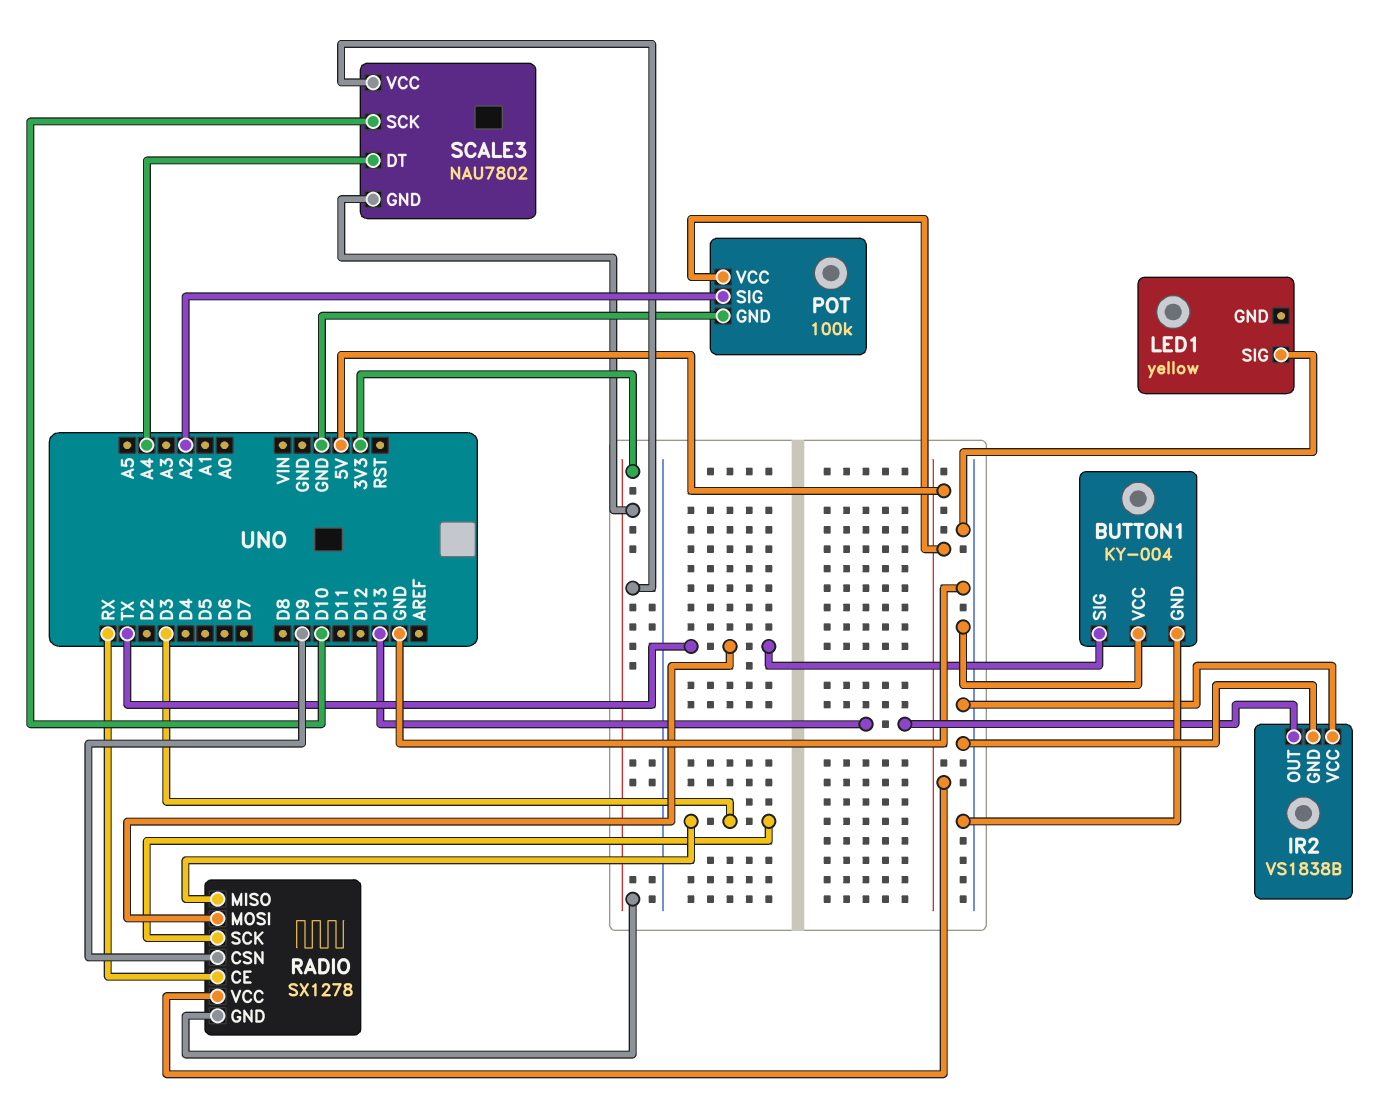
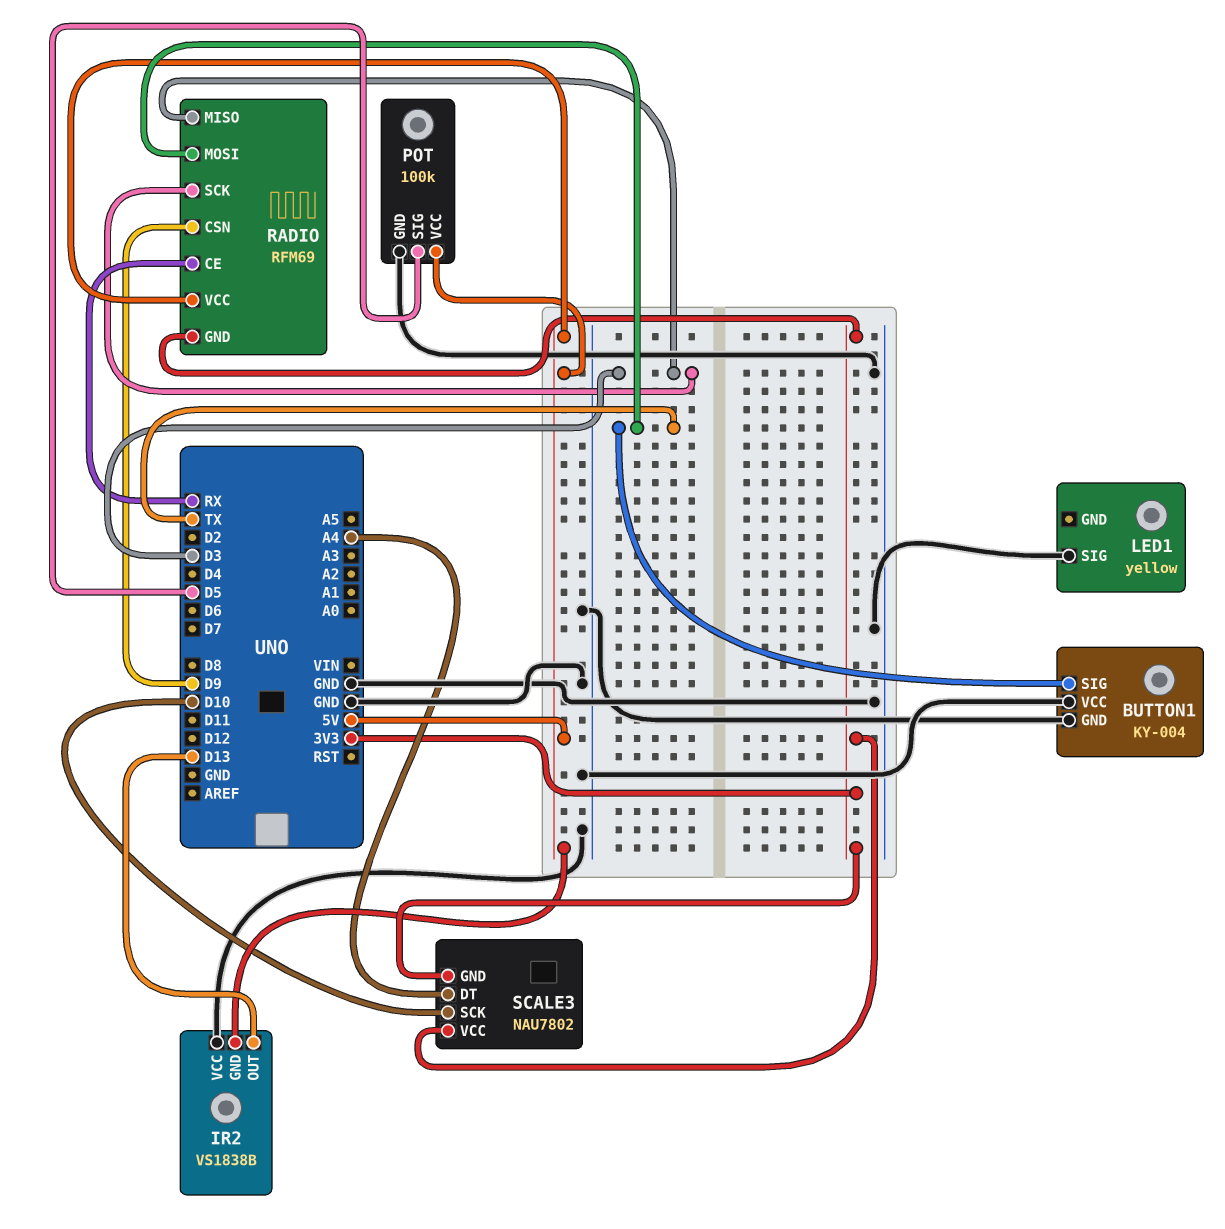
IR2 pin GND: GND -> 5V
POT pin SIG: A2 -> D5
RADIO: SX1278 -> RFM69

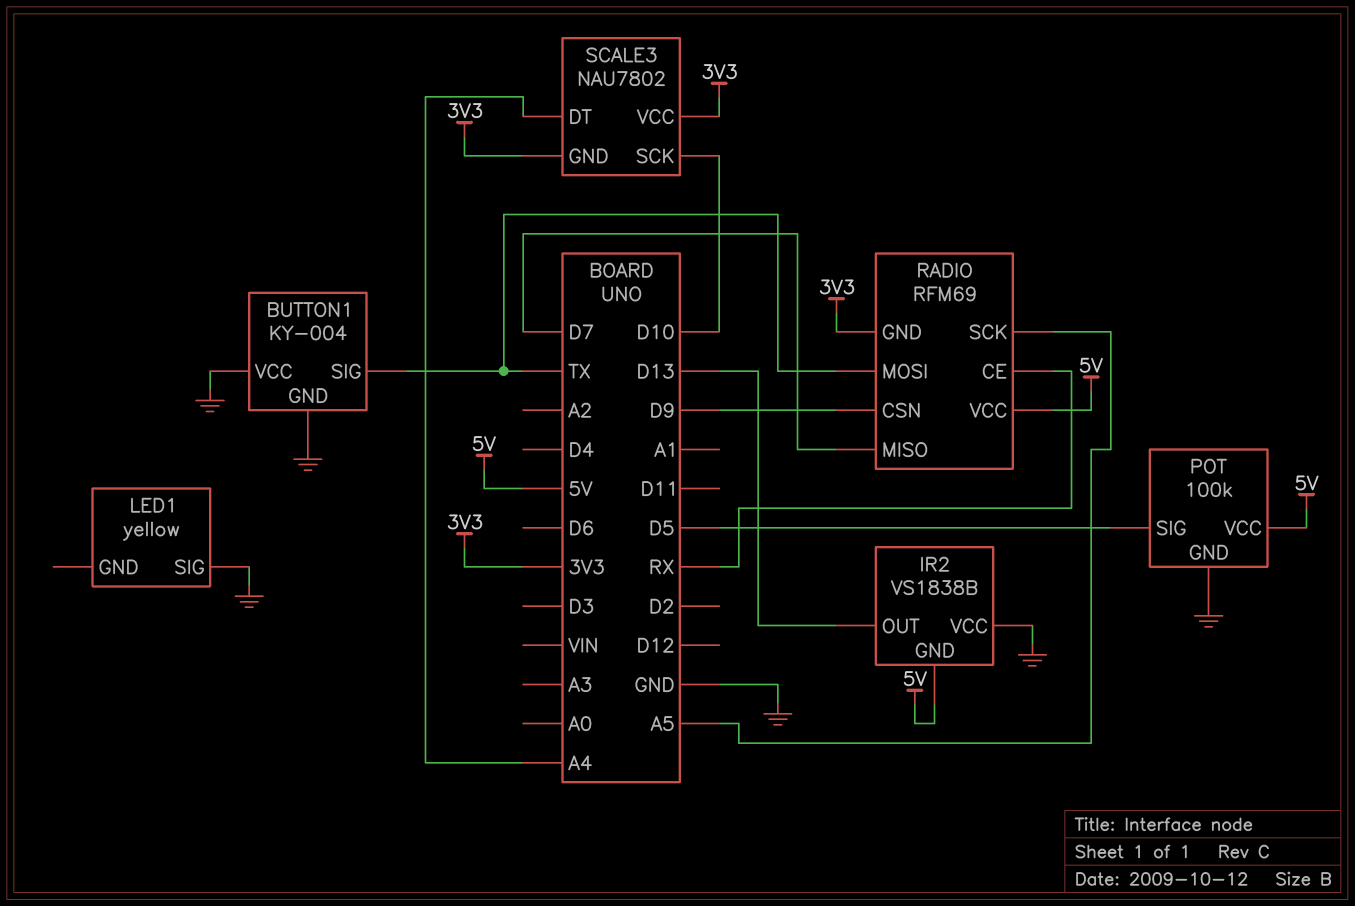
RADIO pin MISO: D3 -> D7
RADIO pin SCK: D3 -> A5

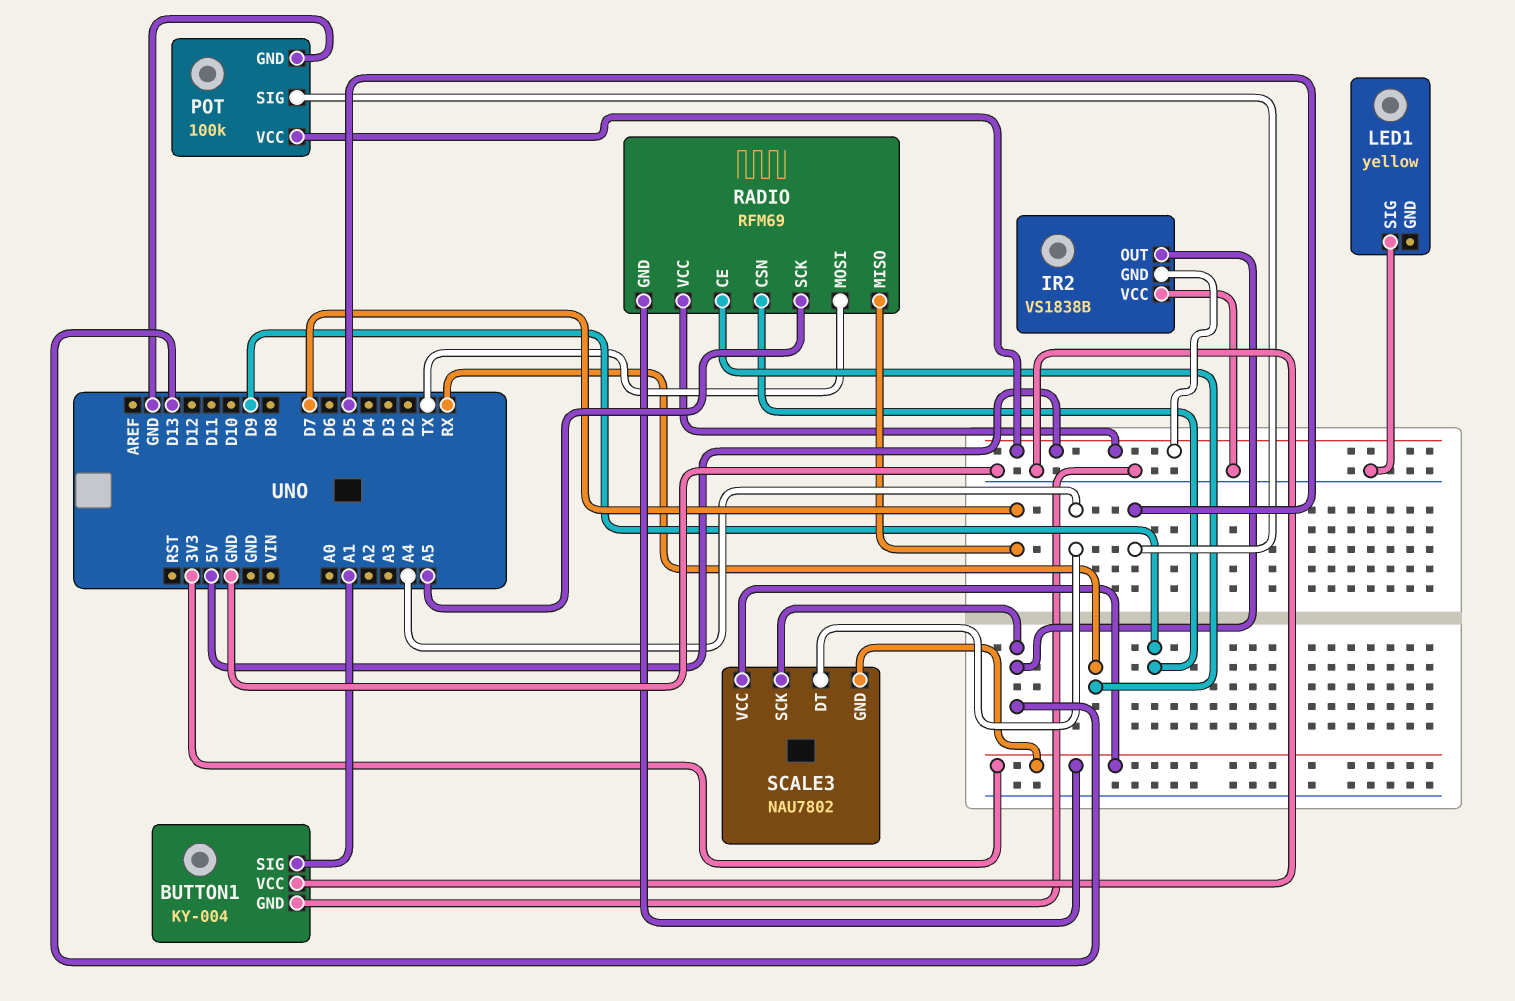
BUTTON1 pin SIG: TX -> A1
SCALE3 pin SCK: D10 -> D13

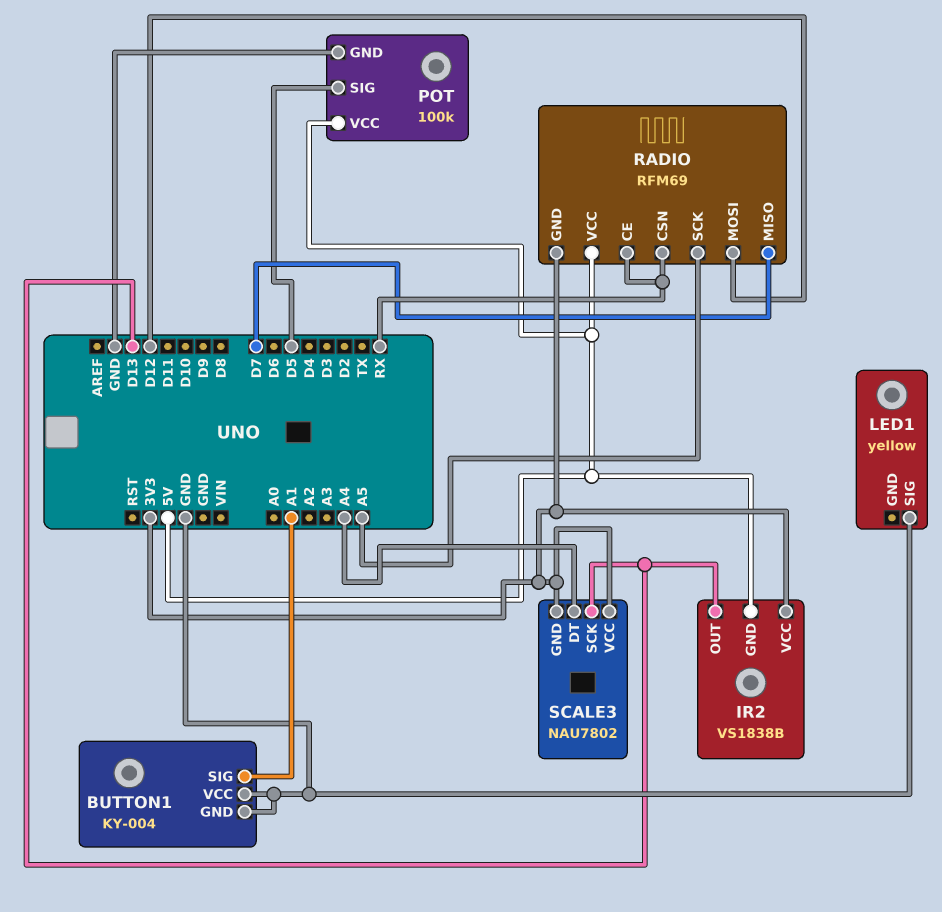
IR2 pin VCC: GND -> 3V3
RADIO pin CSN: D9 -> RX
RADIO pin MOSI: TX -> D12

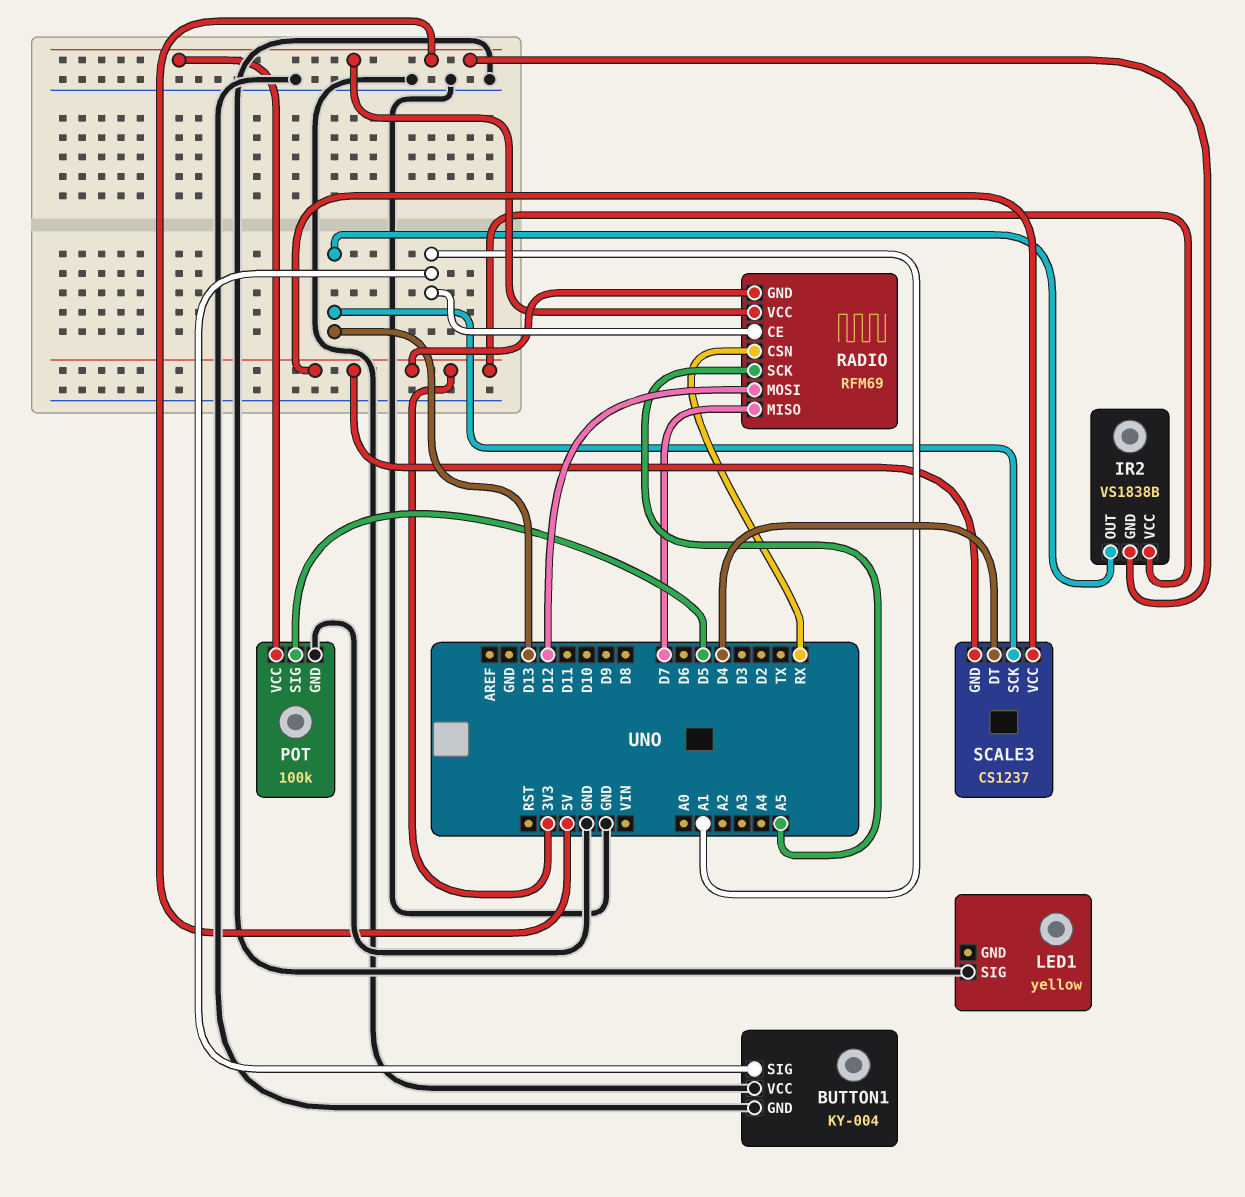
RADIO pin CE: RX -> A1
SCALE3: NAU7802 -> CS1237
SCALE3 pin DT: A4 -> D4

